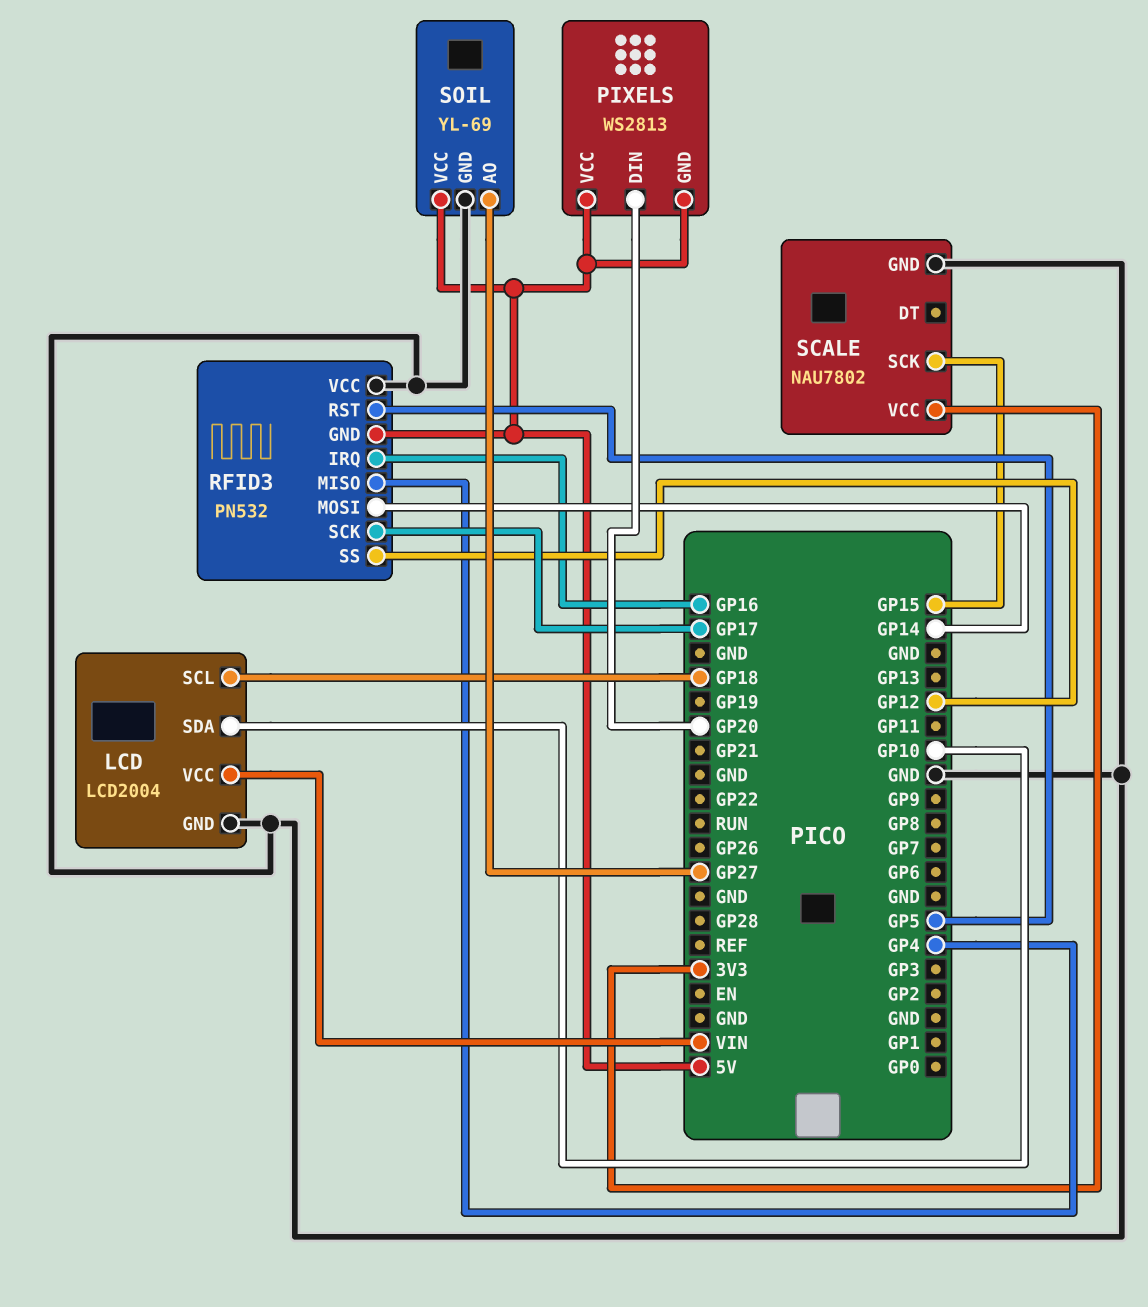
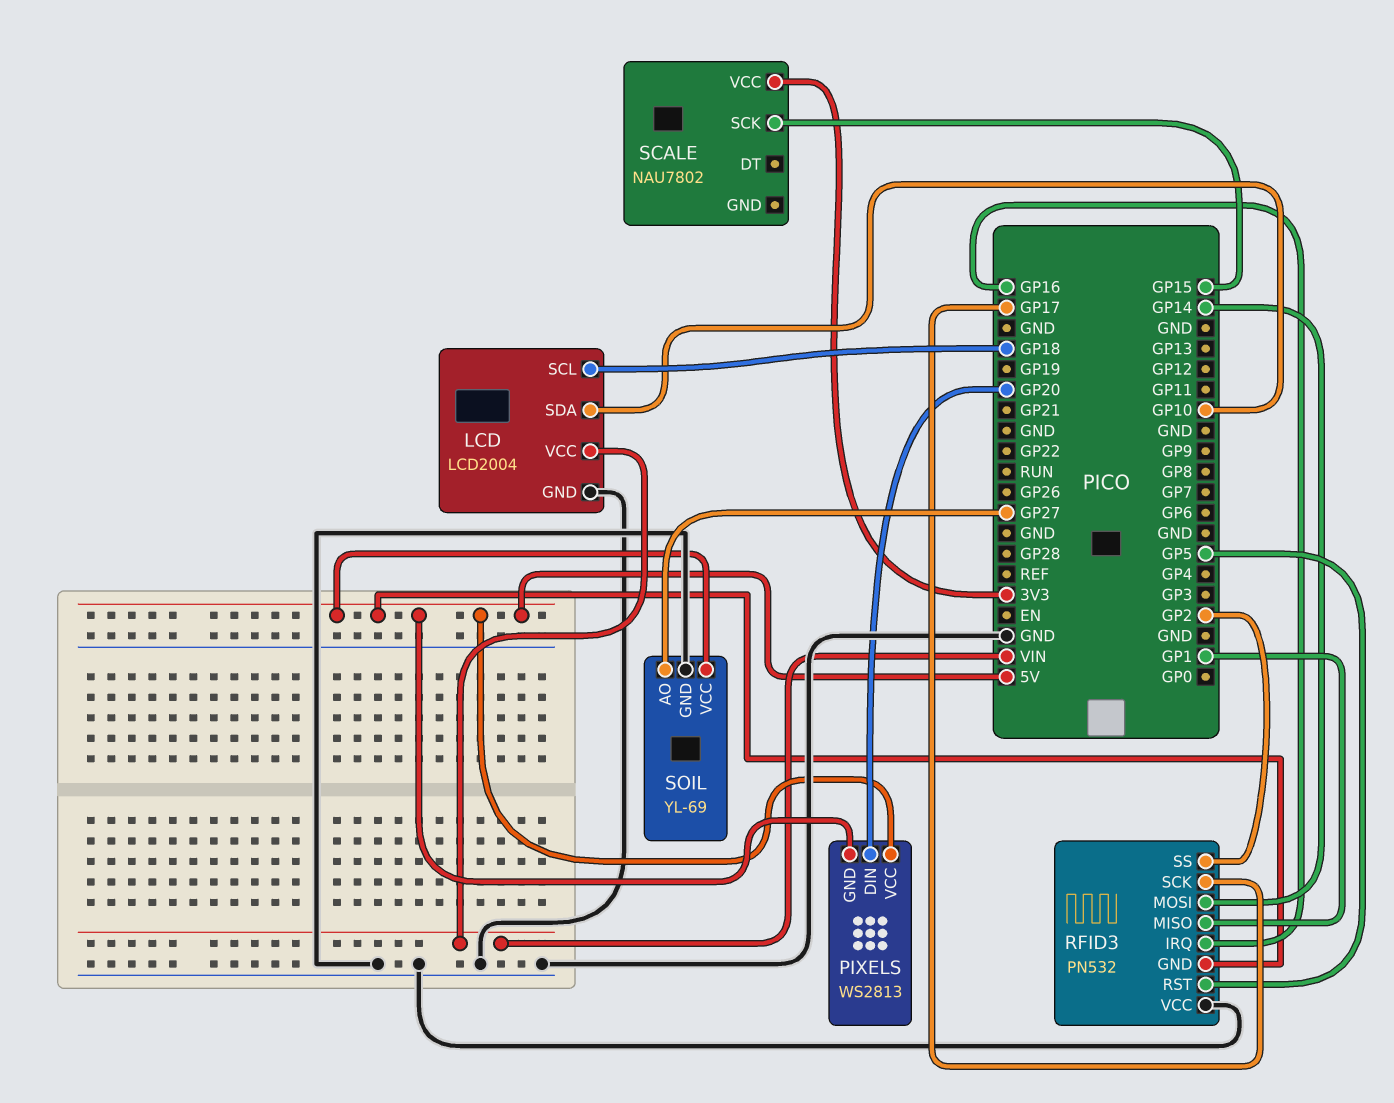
RFID3 pin MISO: GP4 -> GP1
RFID3 pin SS: GP12 -> GP2
SCALE pin GND: GND -> none

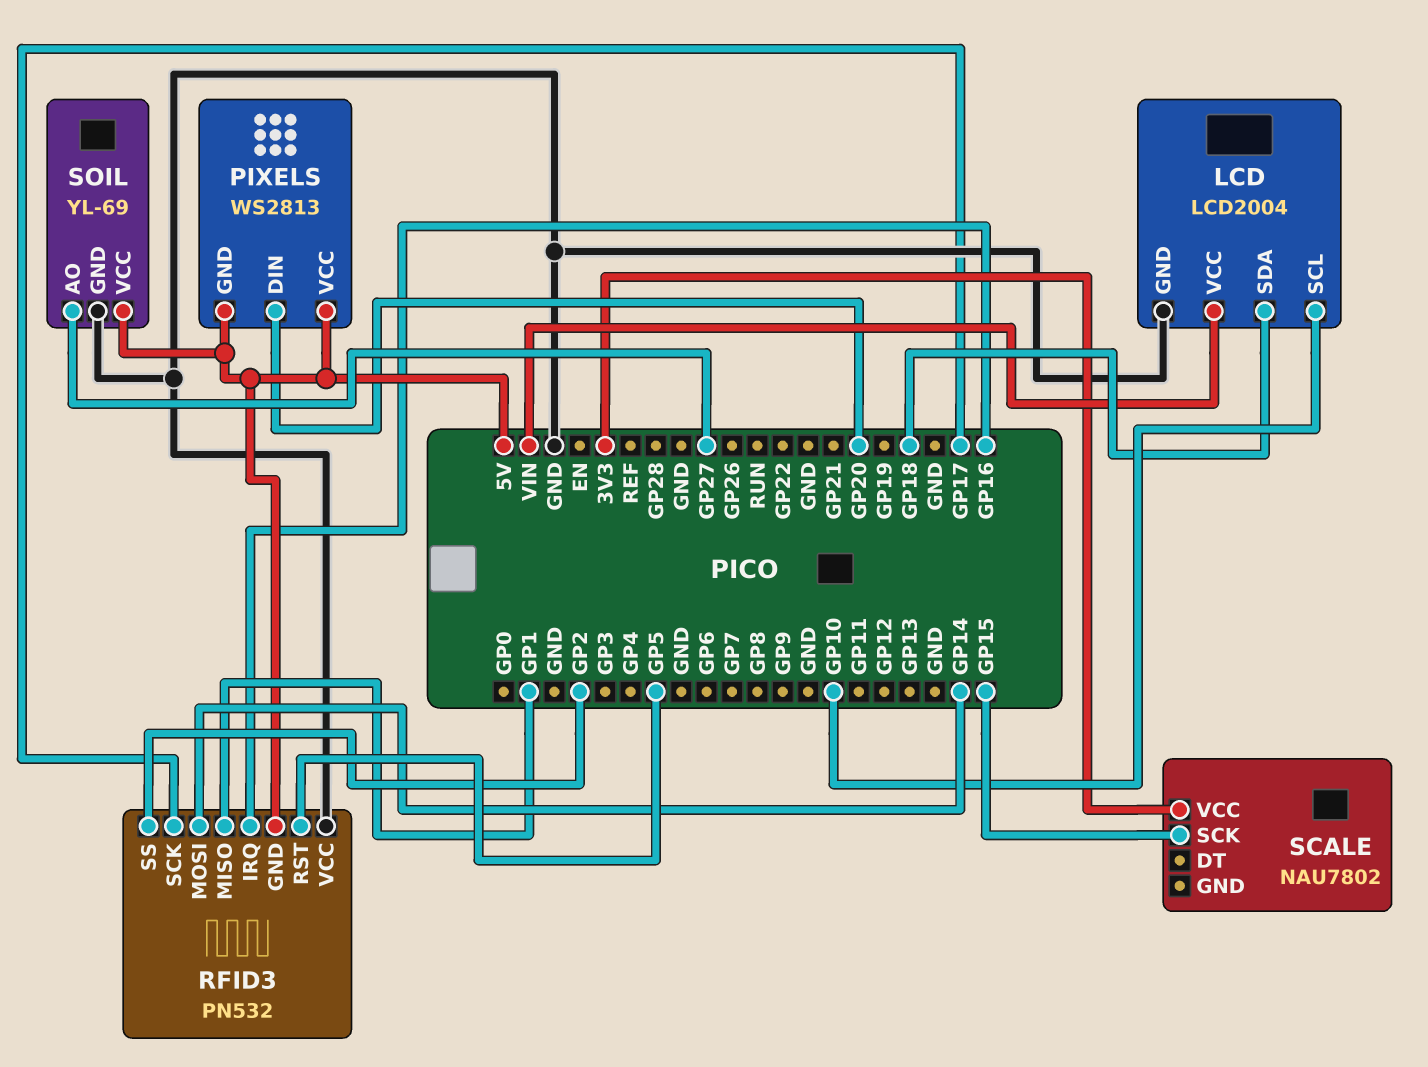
LCD pin SCL: GP18 -> GP10
LCD pin SDA: GP10 -> GP18

